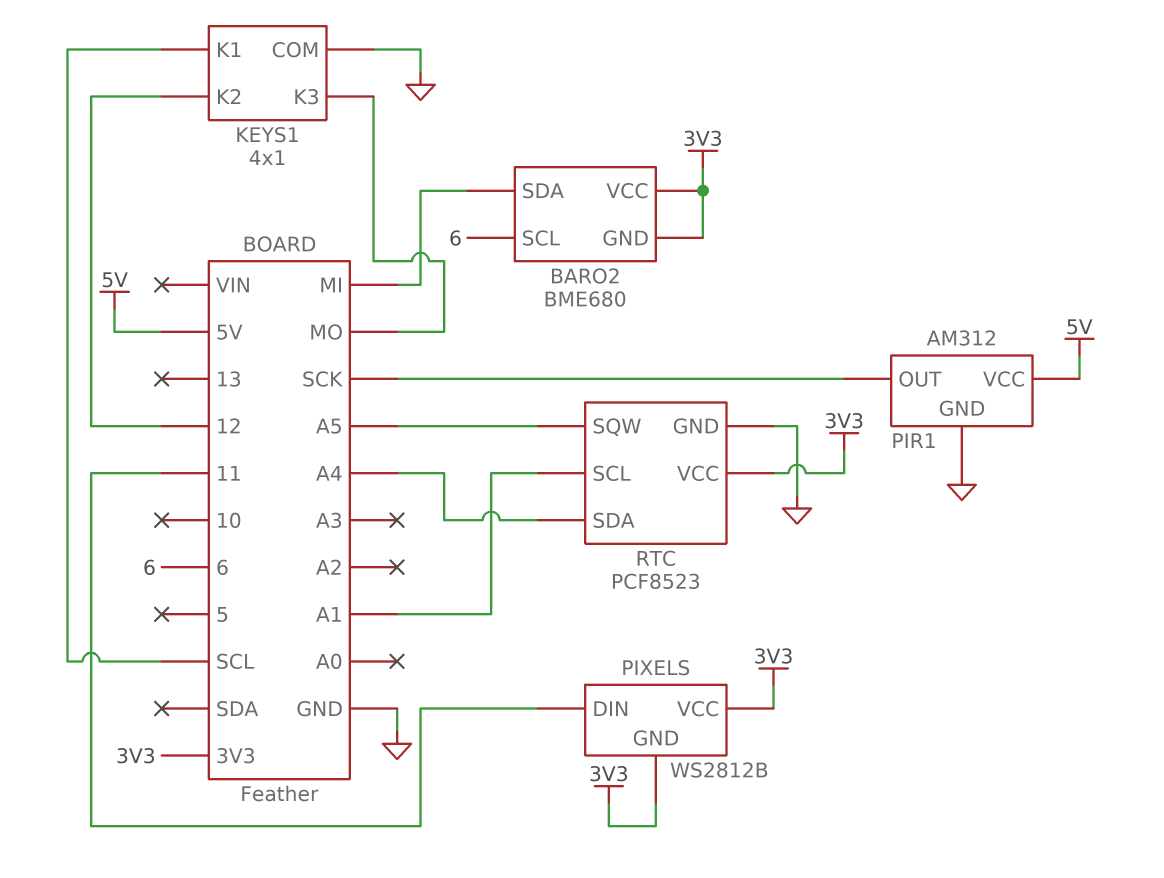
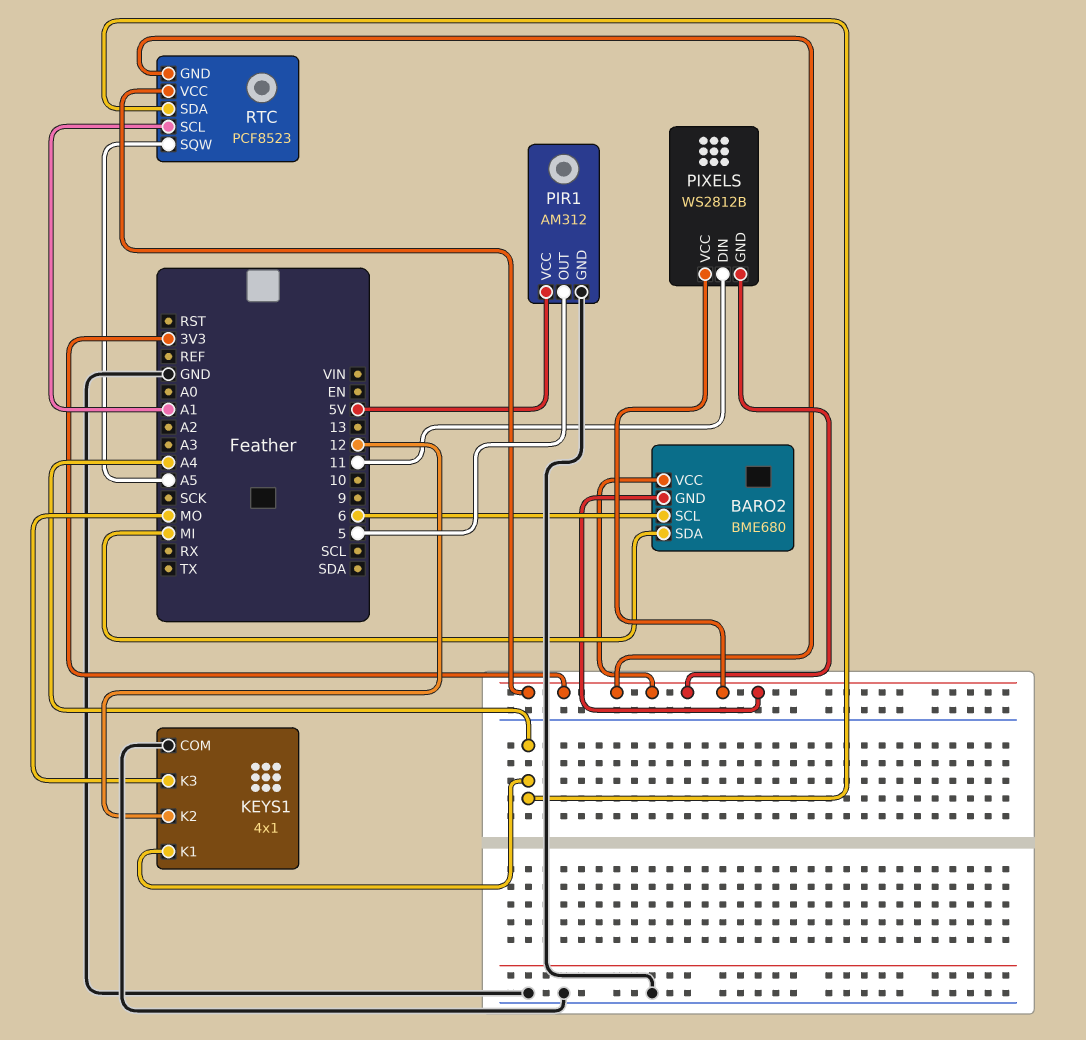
KEYS1 pin K1: SCL -> A4
PIR1 pin OUT: SCK -> 5
RTC pin GND: GND -> 3V3

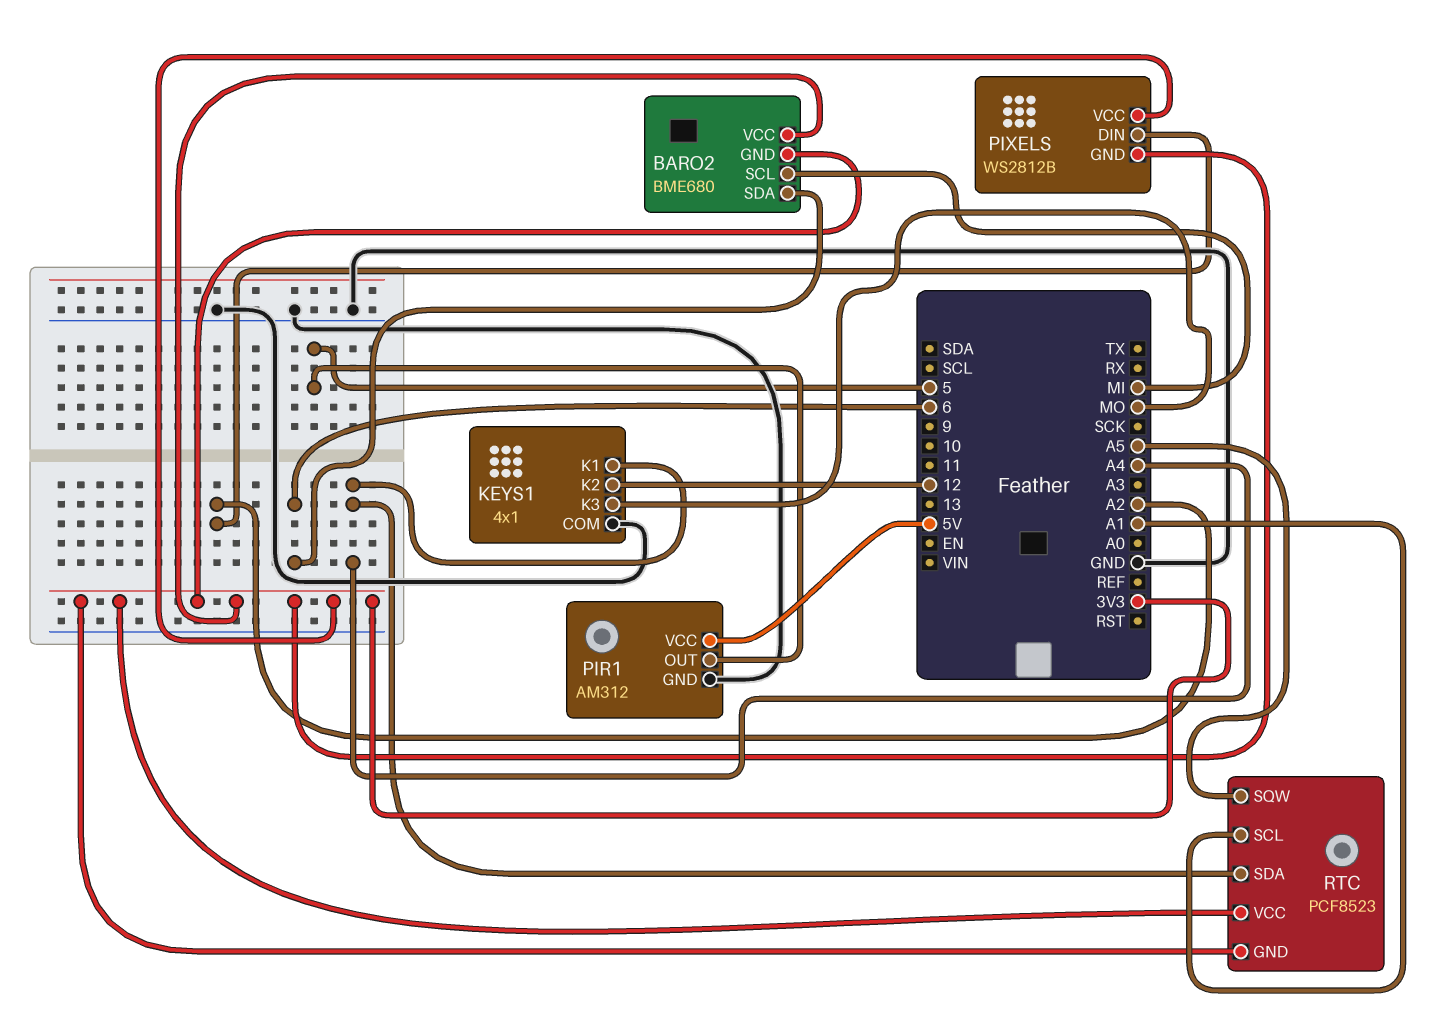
BARO2 pin SCL: 6 -> MI
BARO2 pin SDA: MI -> 6
PIXELS pin DIN: 11 -> A2

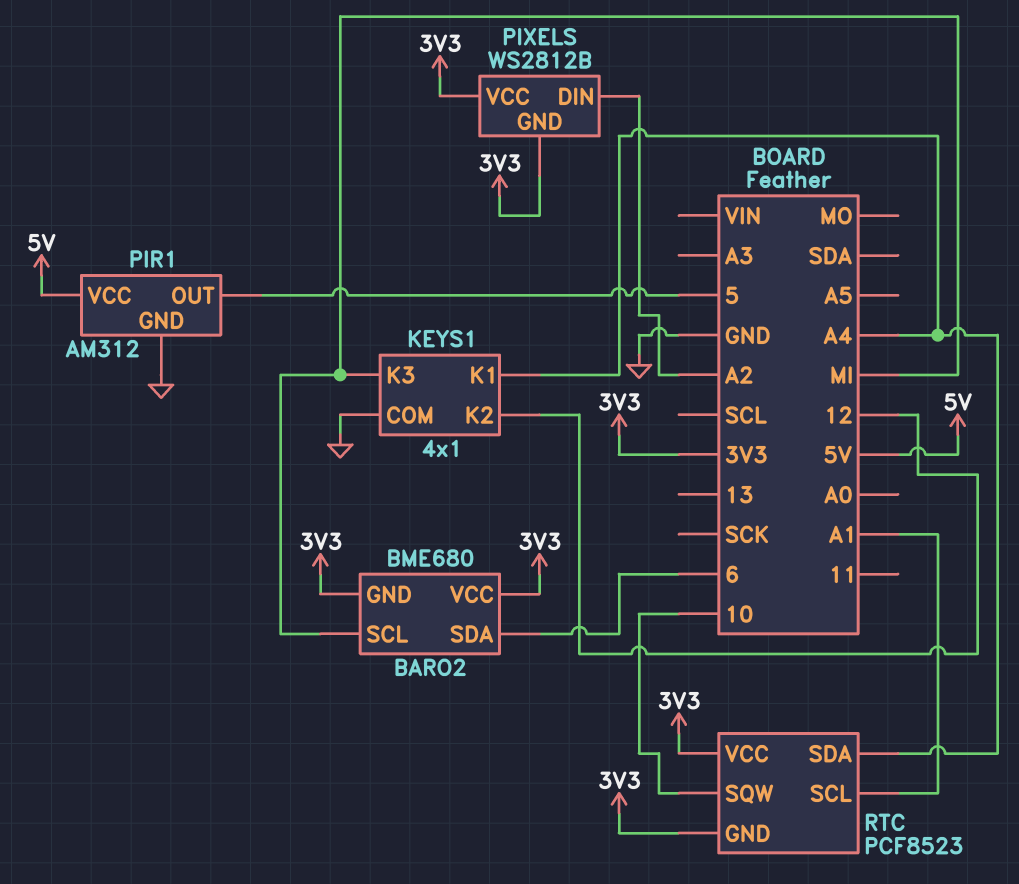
KEYS1 pin K3: MO -> MI
RTC pin SQW: A5 -> 10

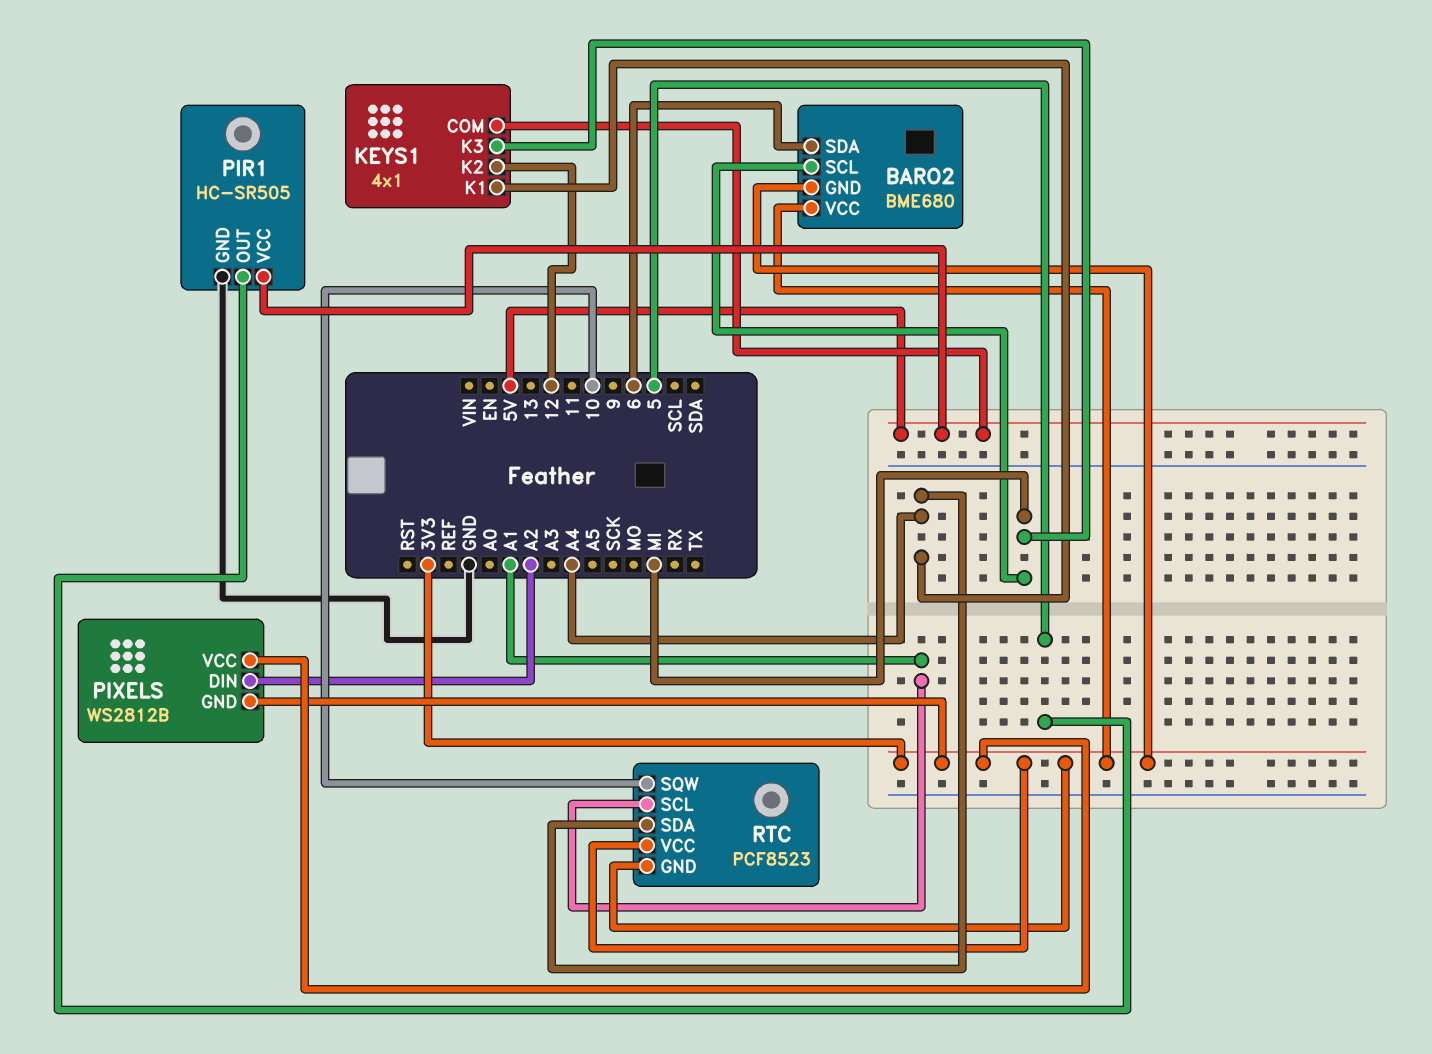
KEYS1 pin COM: GND -> 5V
PIR1: AM312 -> HC-SR505

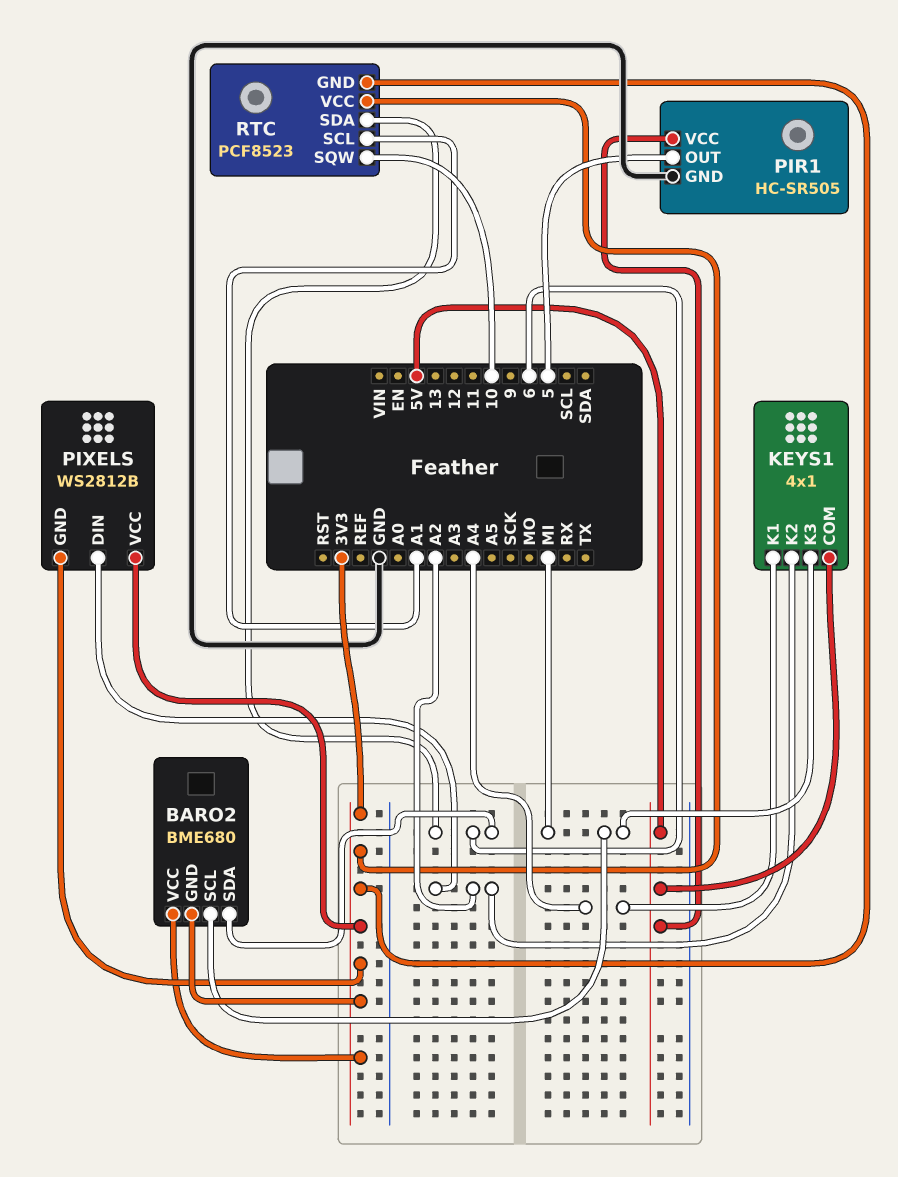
KEYS1 pin K2: 12 -> A2
RTC pin SDA: A4 -> 6

